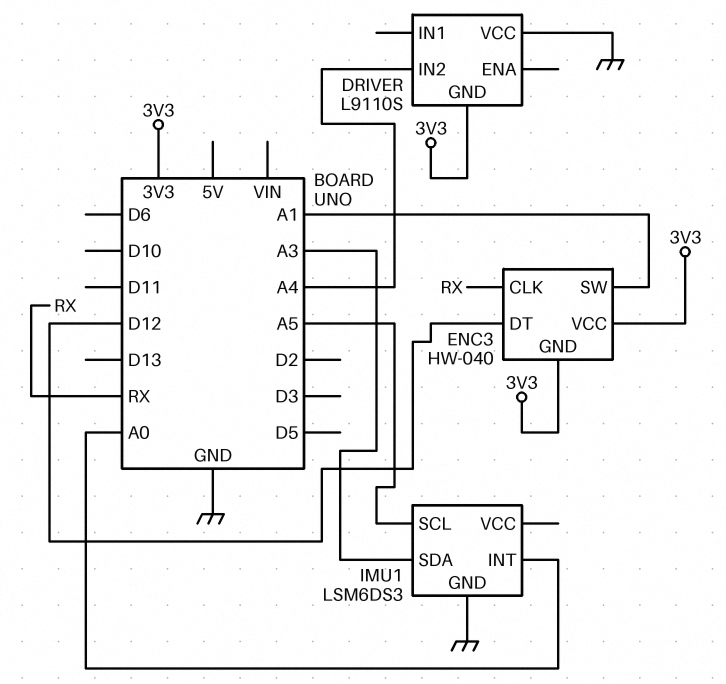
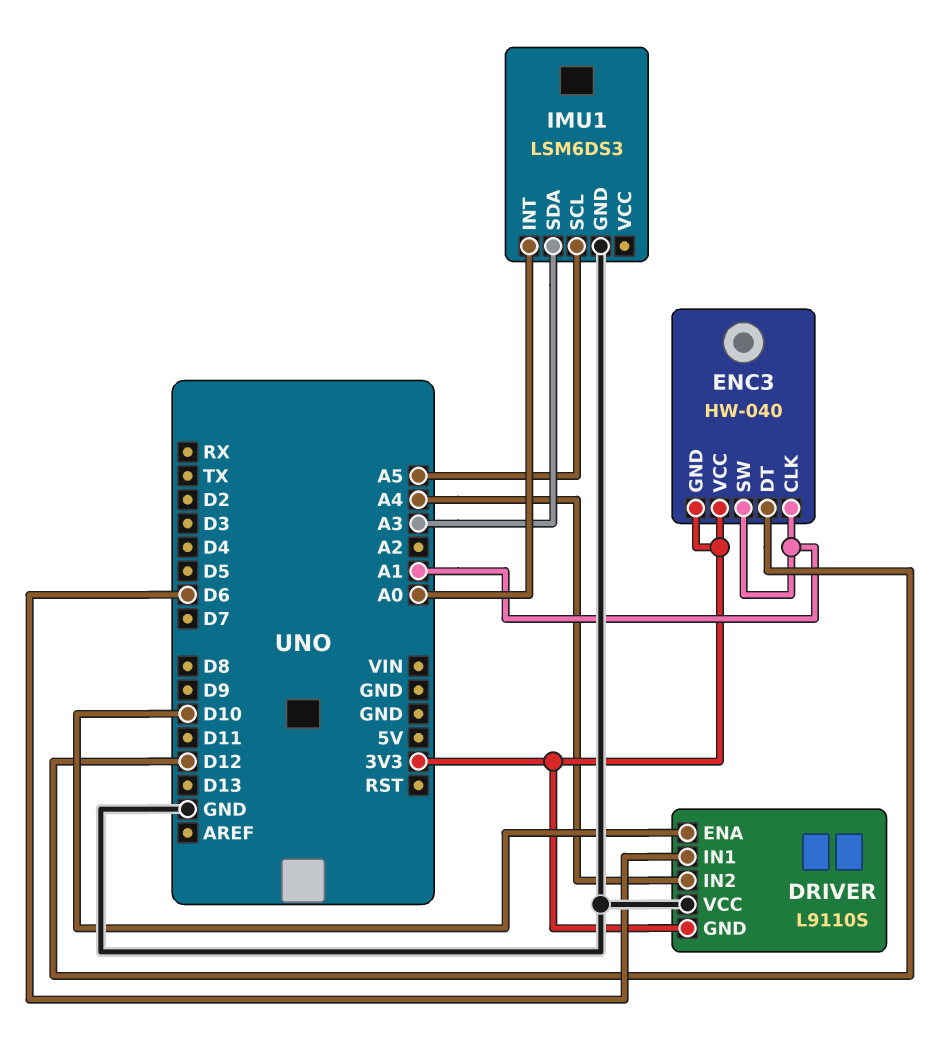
DRIVER pin ENA: none -> D10
DRIVER pin IN1: none -> D6
ENC3 pin CLK: RX -> A1

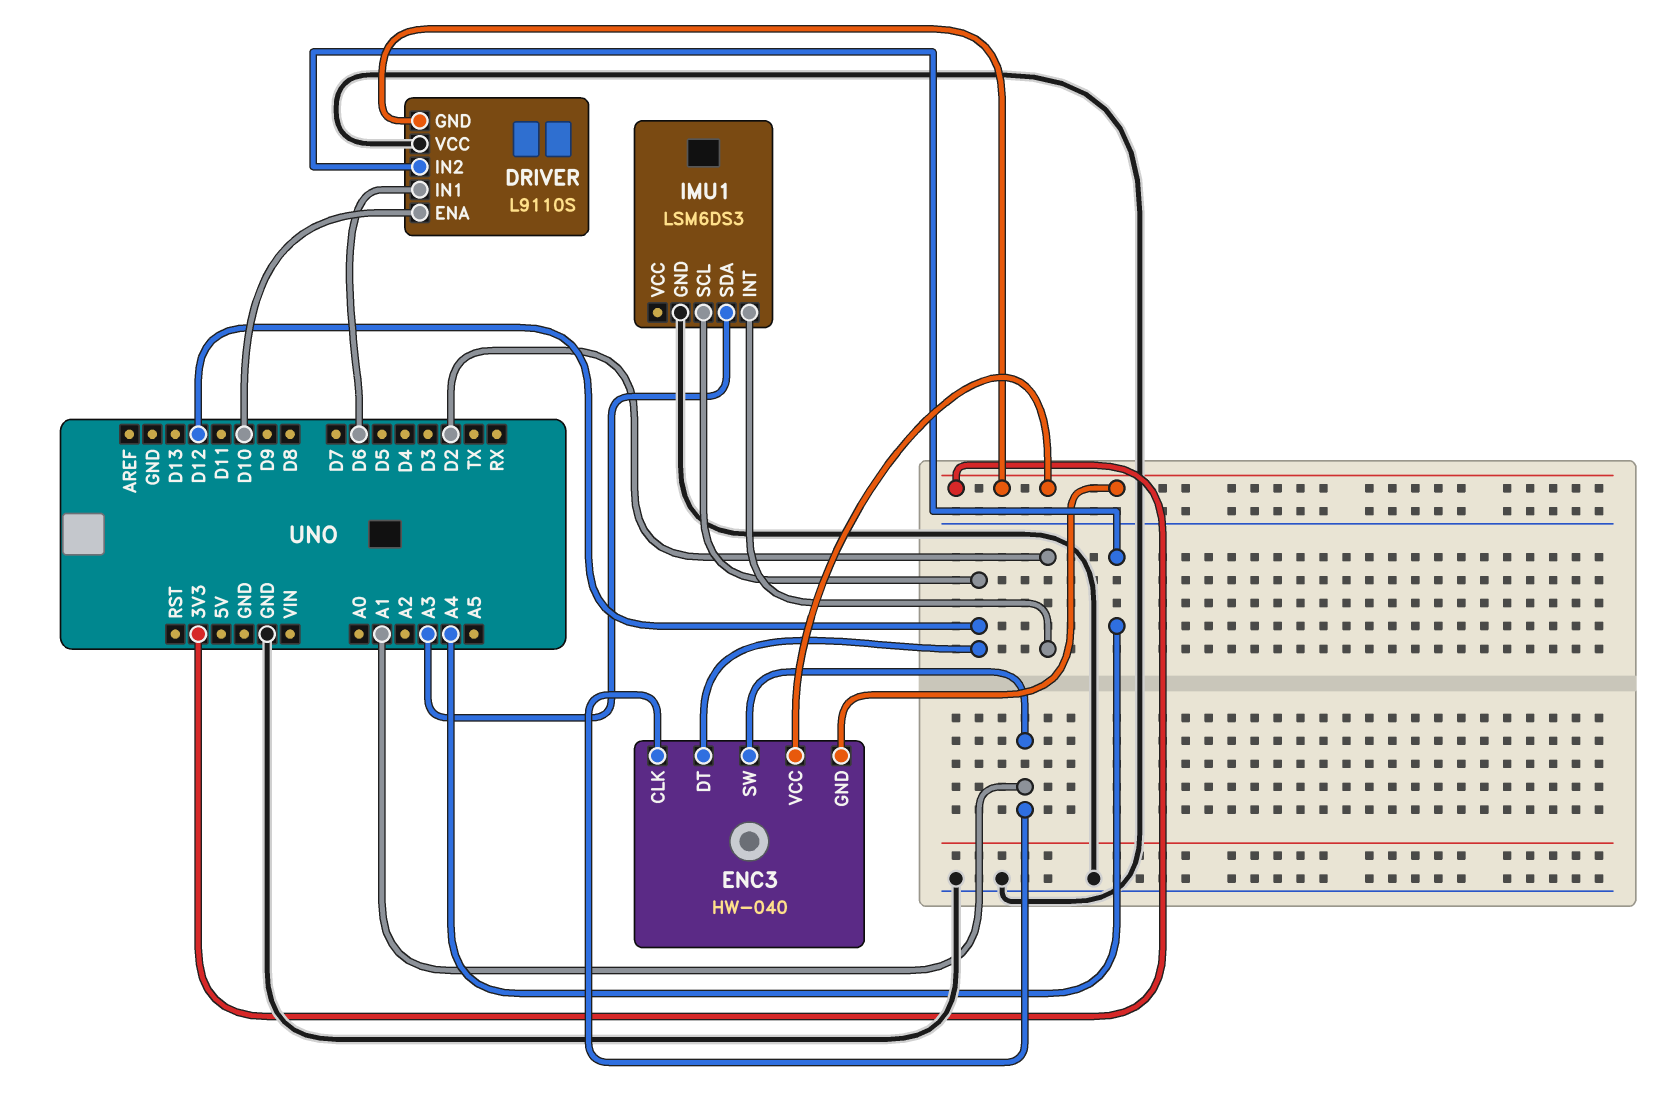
IMU1 pin INT: A0 -> D2
IMU1 pin SCL: A5 -> D12

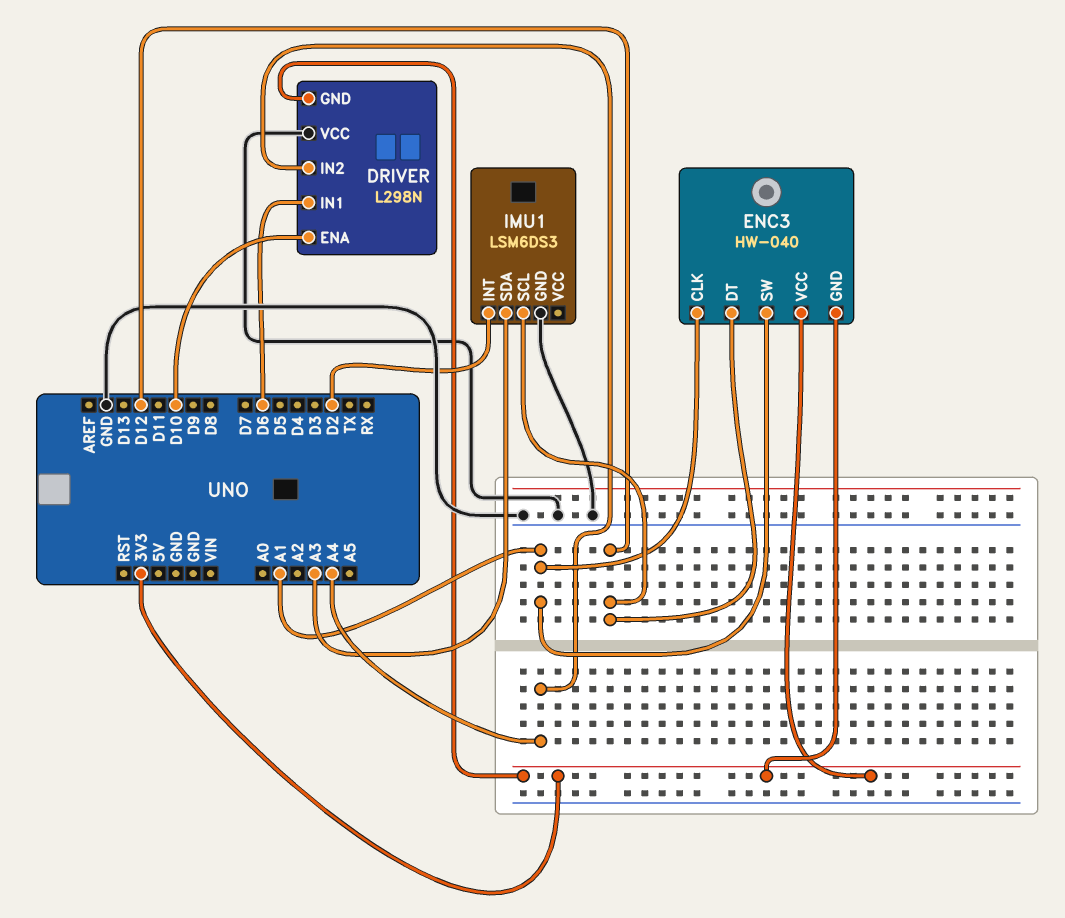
DRIVER: L9110S -> L298N

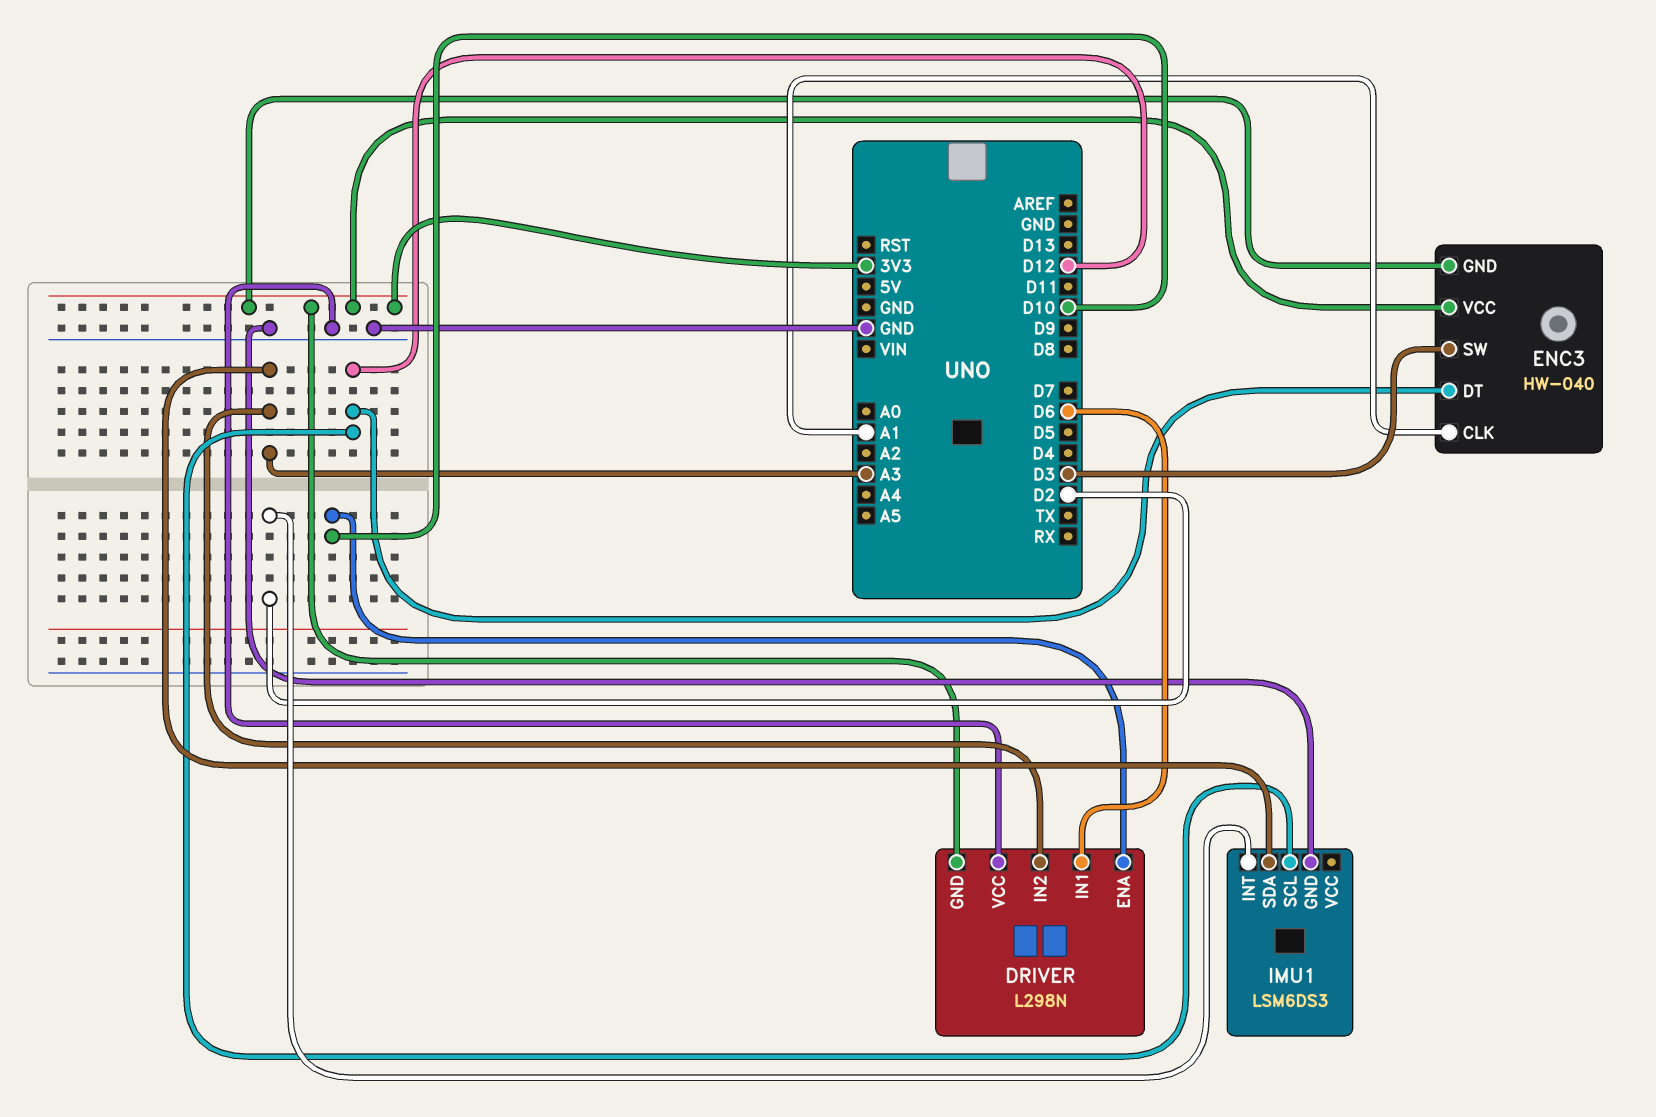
DRIVER pin IN2: A4 -> A3
ENC3 pin SW: A1 -> D3

